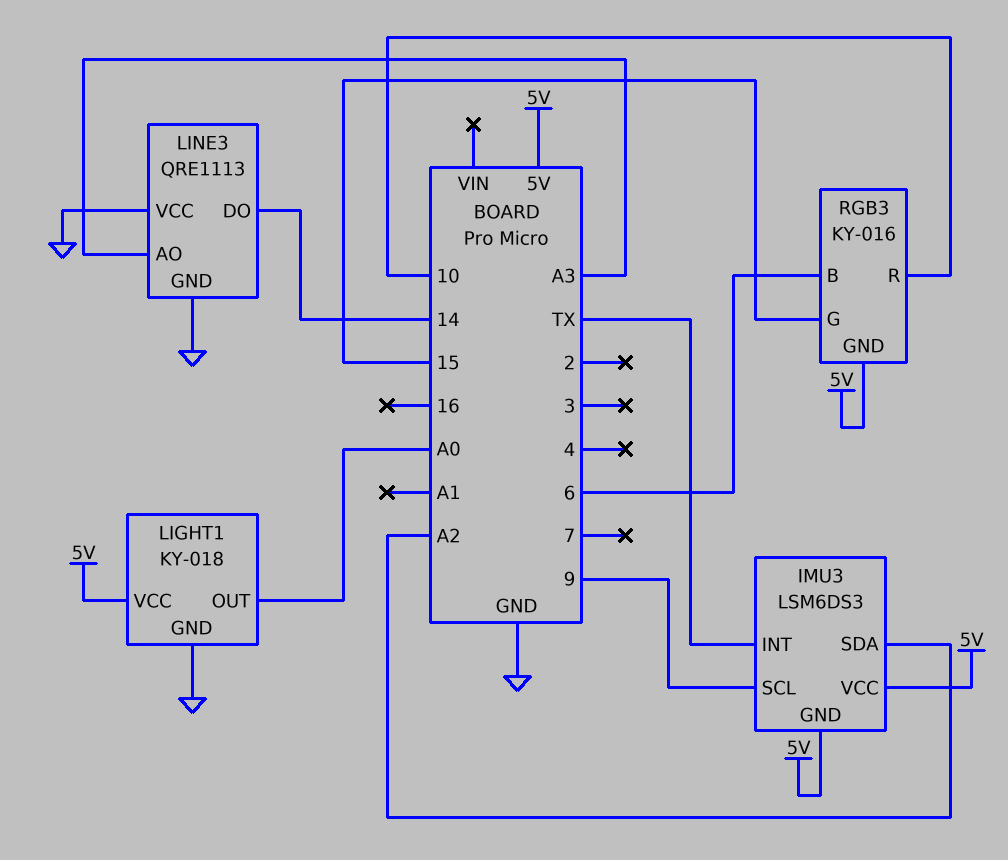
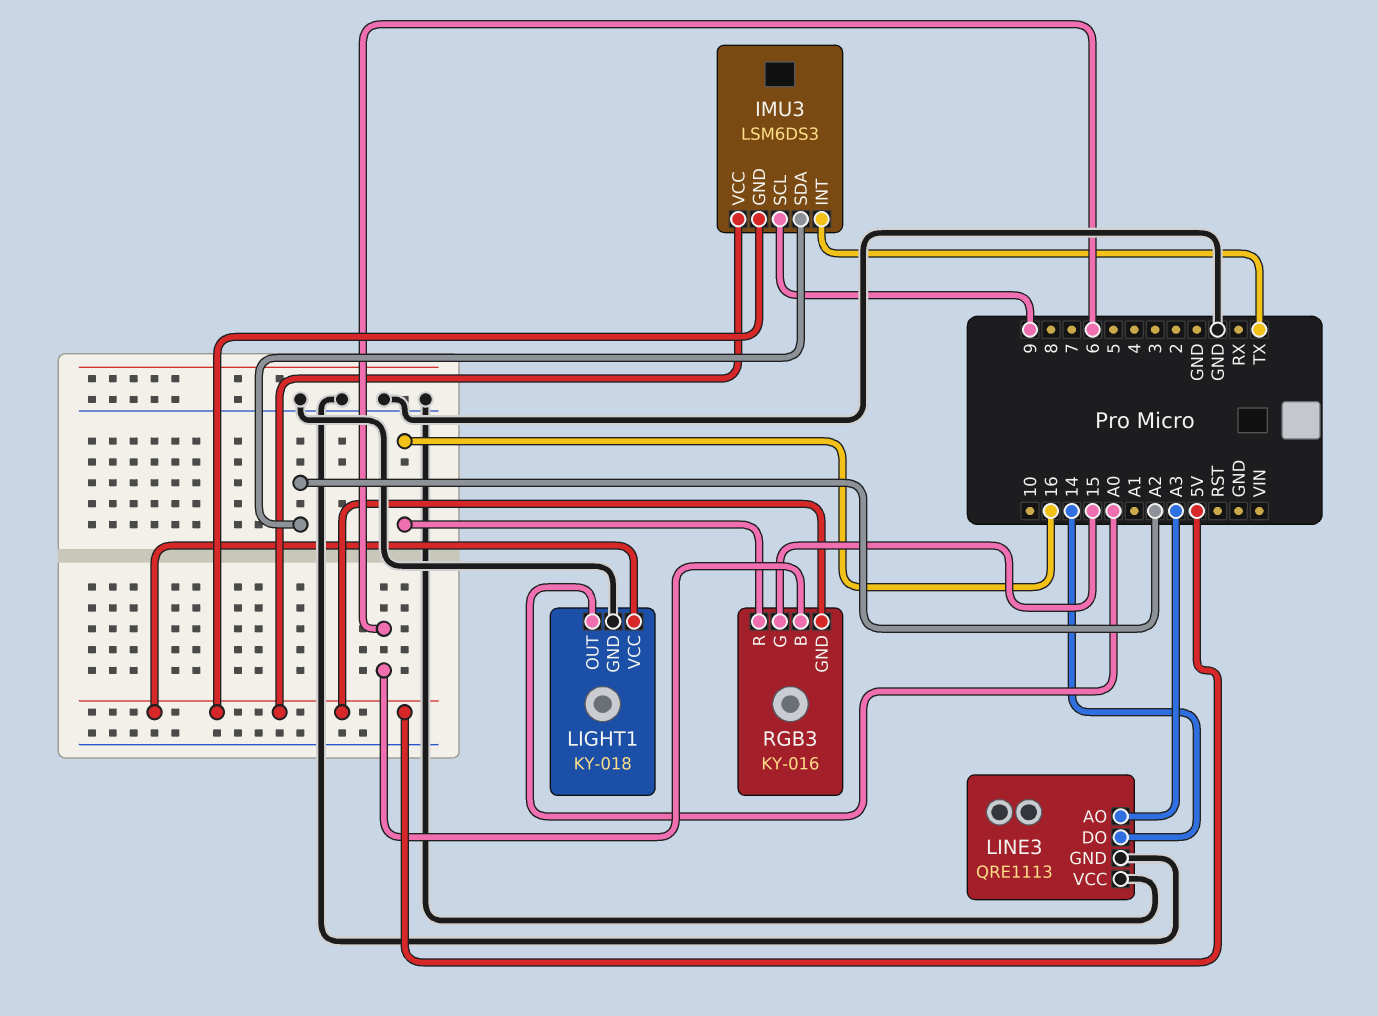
RGB3 pin R: 10 -> 16

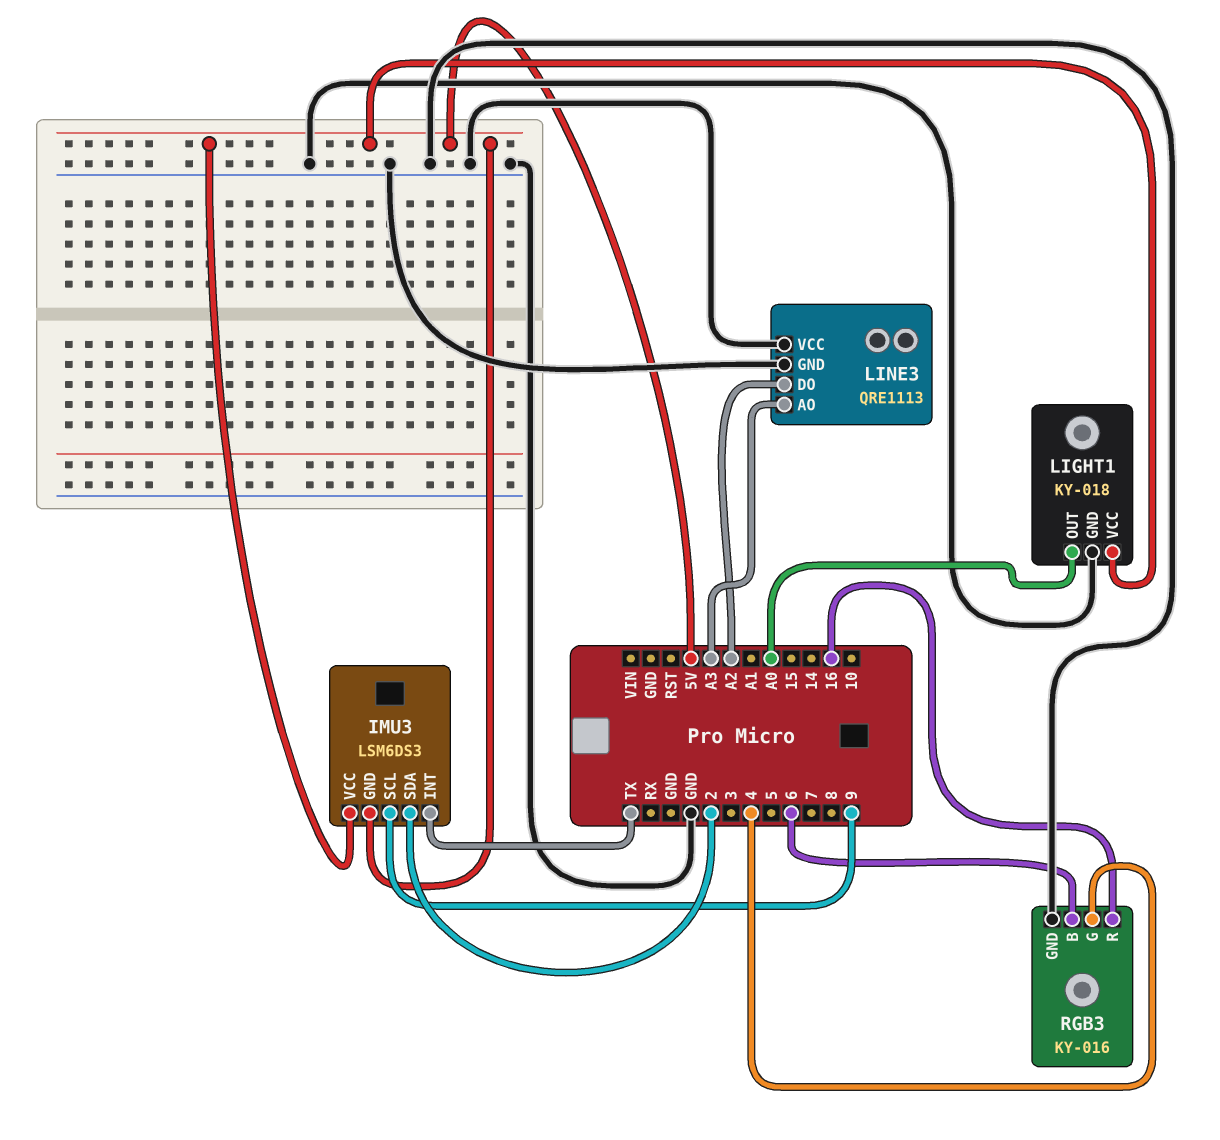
IMU3 pin SDA: A2 -> 2
LINE3 pin DO: 14 -> A2
RGB3 pin G: 15 -> 4
RGB3 pin GND: 5V -> GND

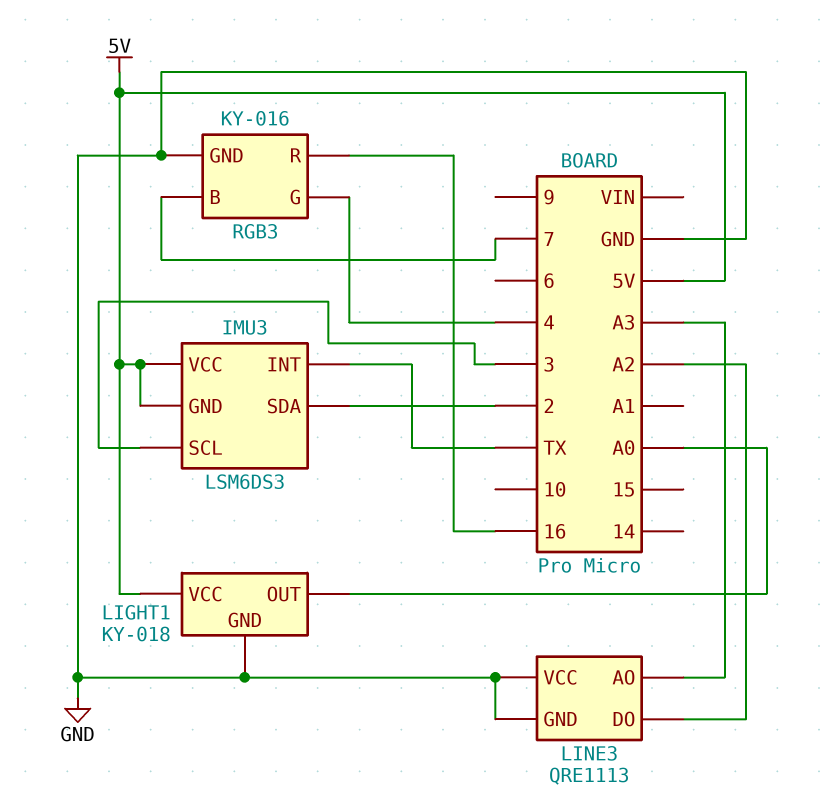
IMU3 pin SCL: 9 -> 3
RGB3 pin B: 6 -> 7

